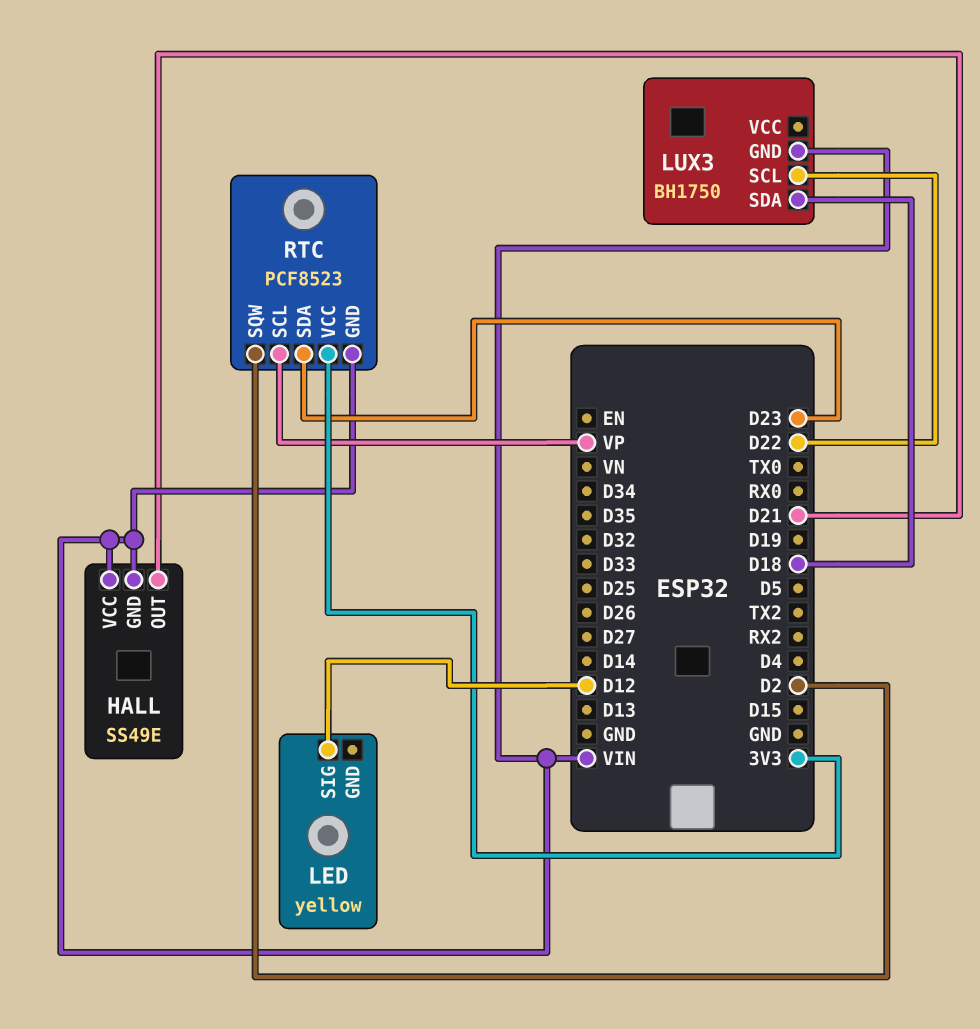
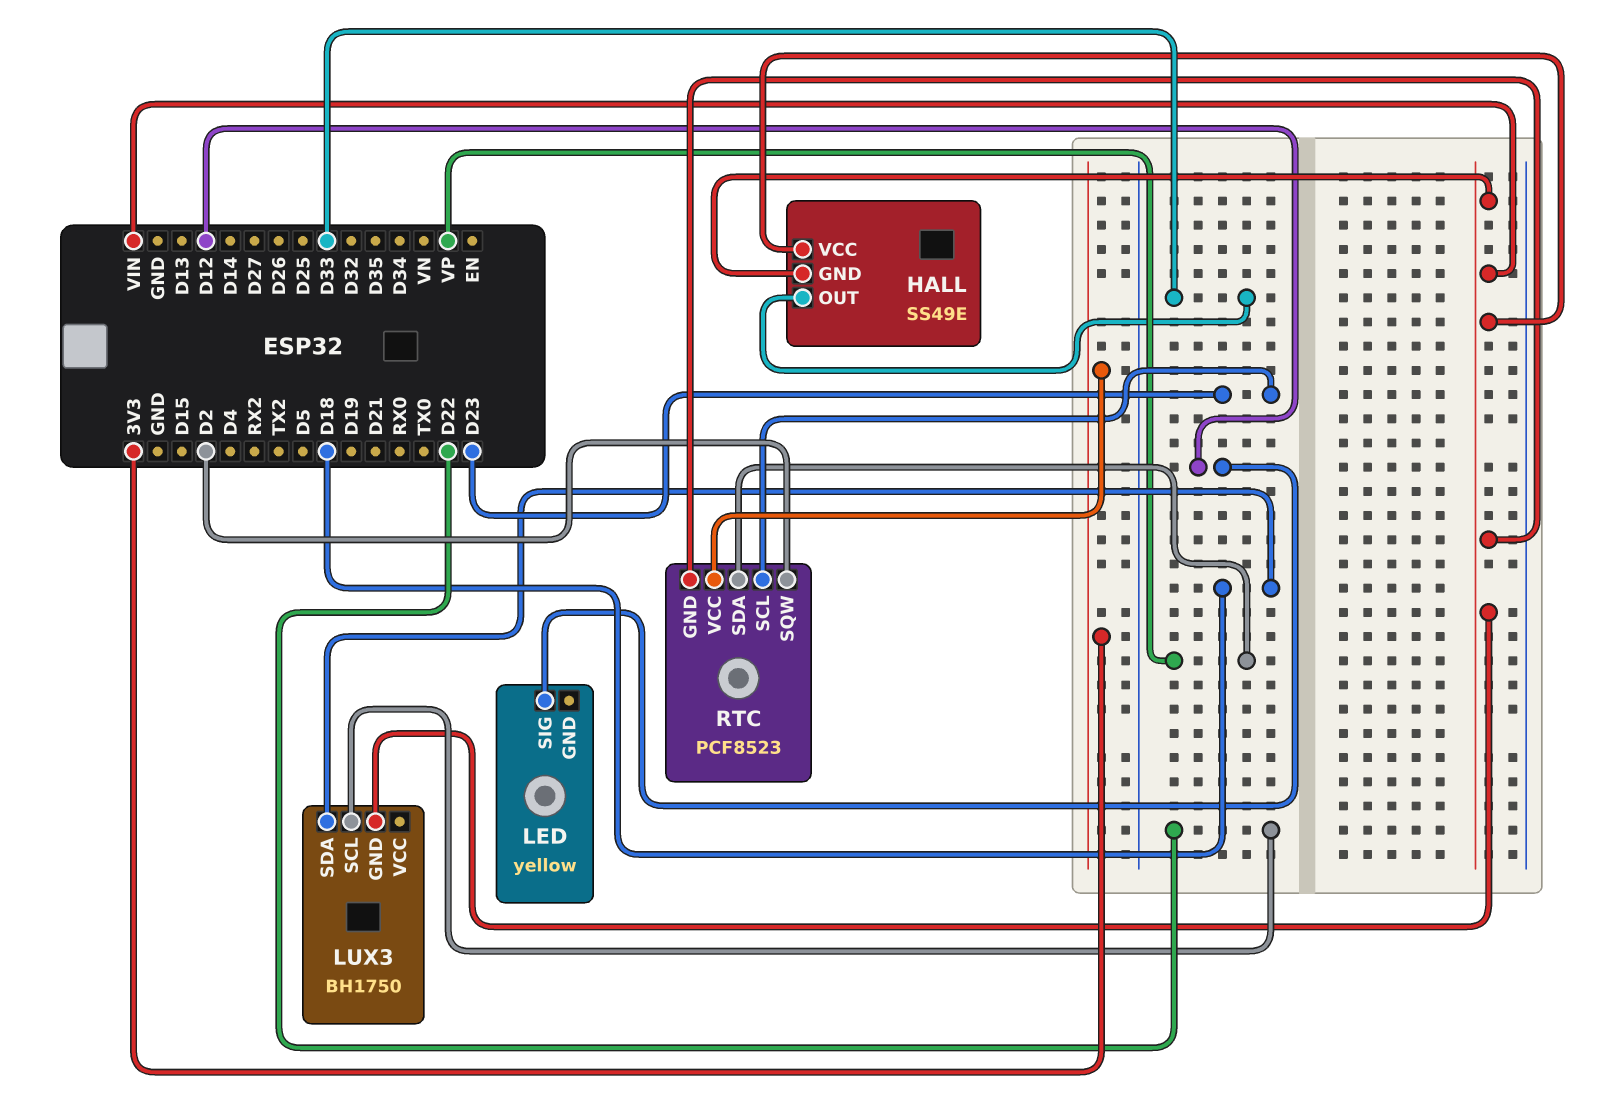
HALL pin OUT: D21 -> D33
RTC pin SCL: VP -> D23
RTC pin SDA: D23 -> VP

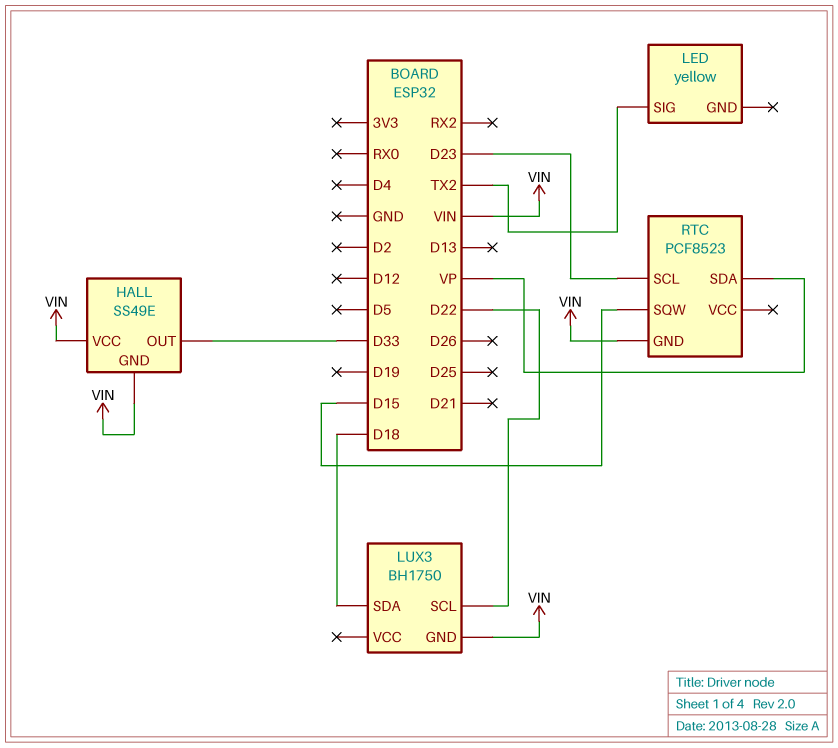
LED pin SIG: D12 -> TX2
RTC pin SQW: D2 -> D15
RTC pin VCC: 3V3 -> none

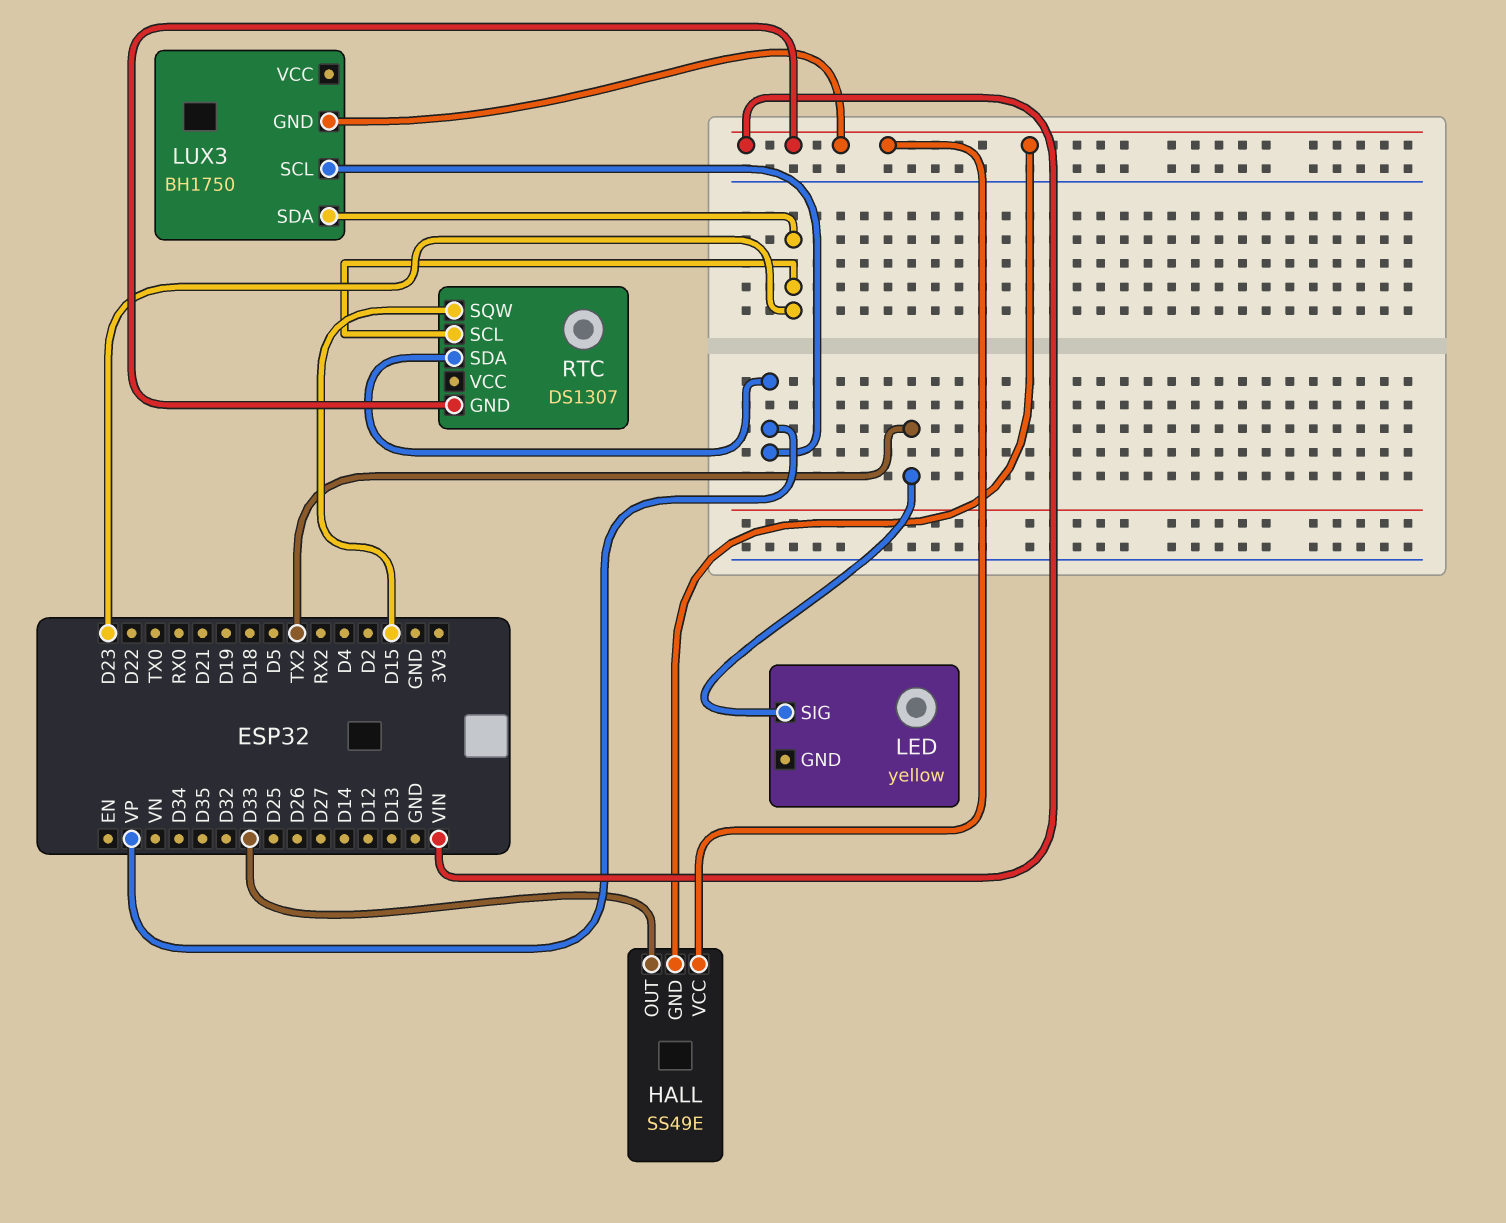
LUX3 pin SCL: D22 -> VP
LUX3 pin SDA: D18 -> D23
RTC: PCF8523 -> DS1307

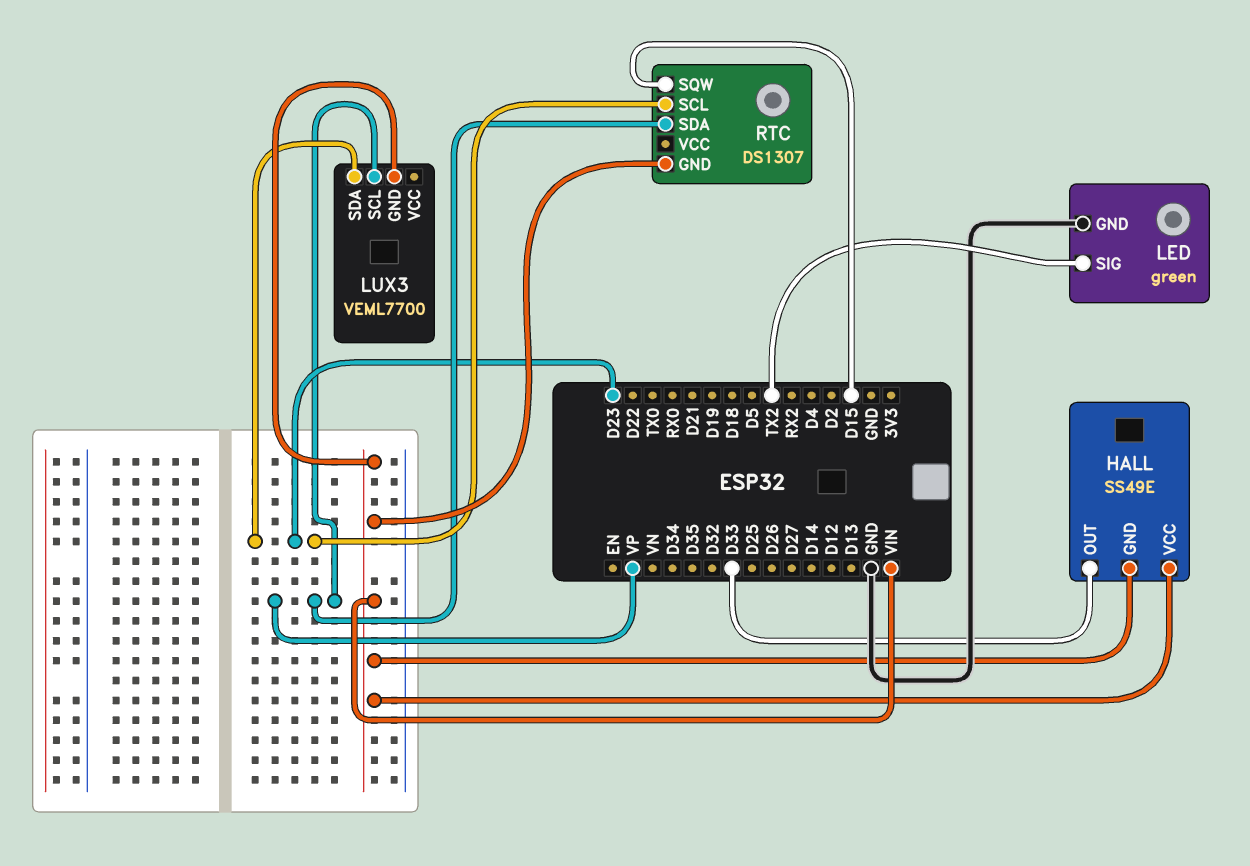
LED: yellow -> green
LED pin GND: none -> GND
LUX3: BH1750 -> VEML7700

